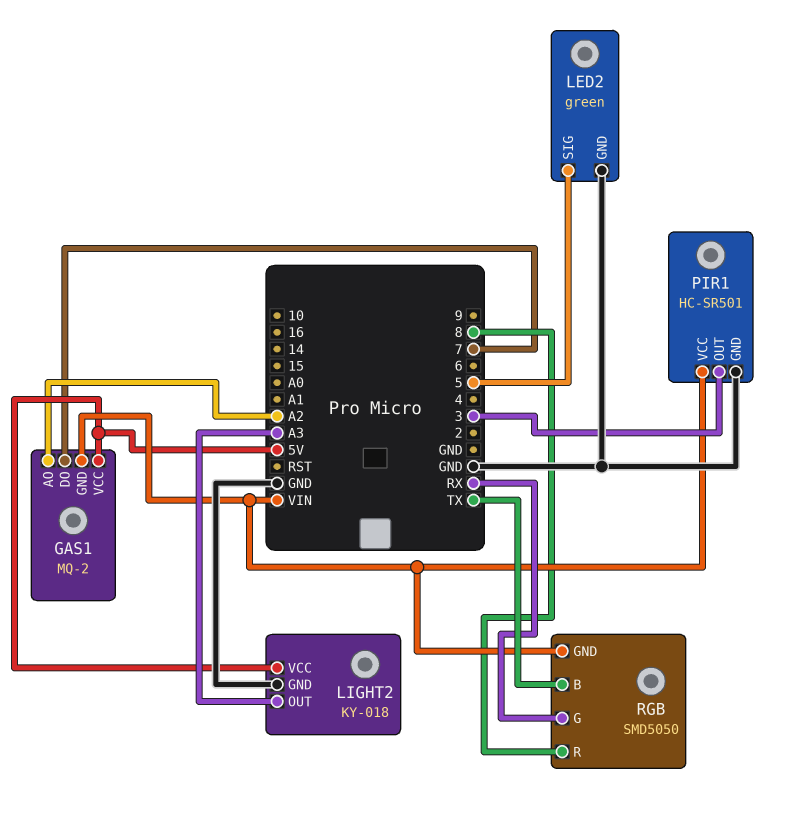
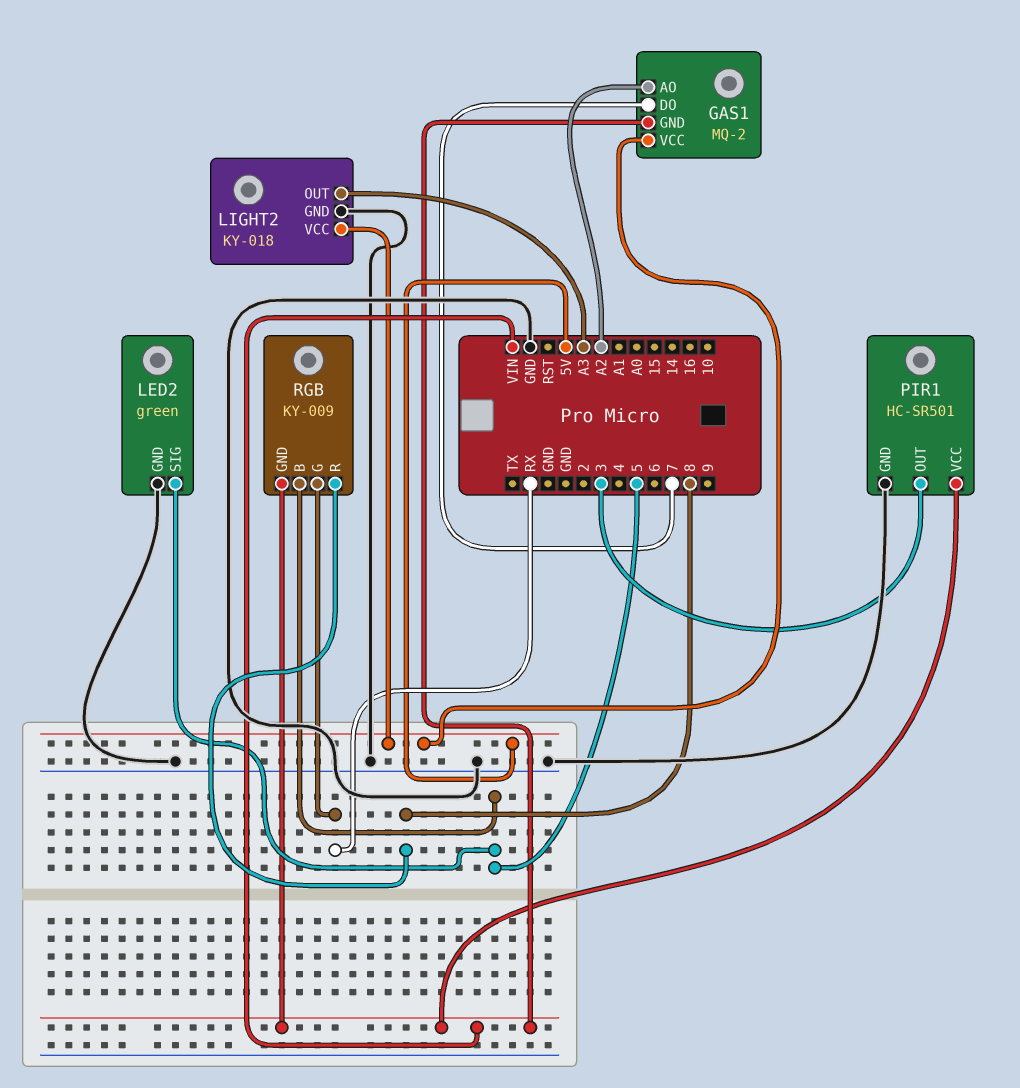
RGB: SMD5050 -> KY-009
RGB pin B: TX -> 5

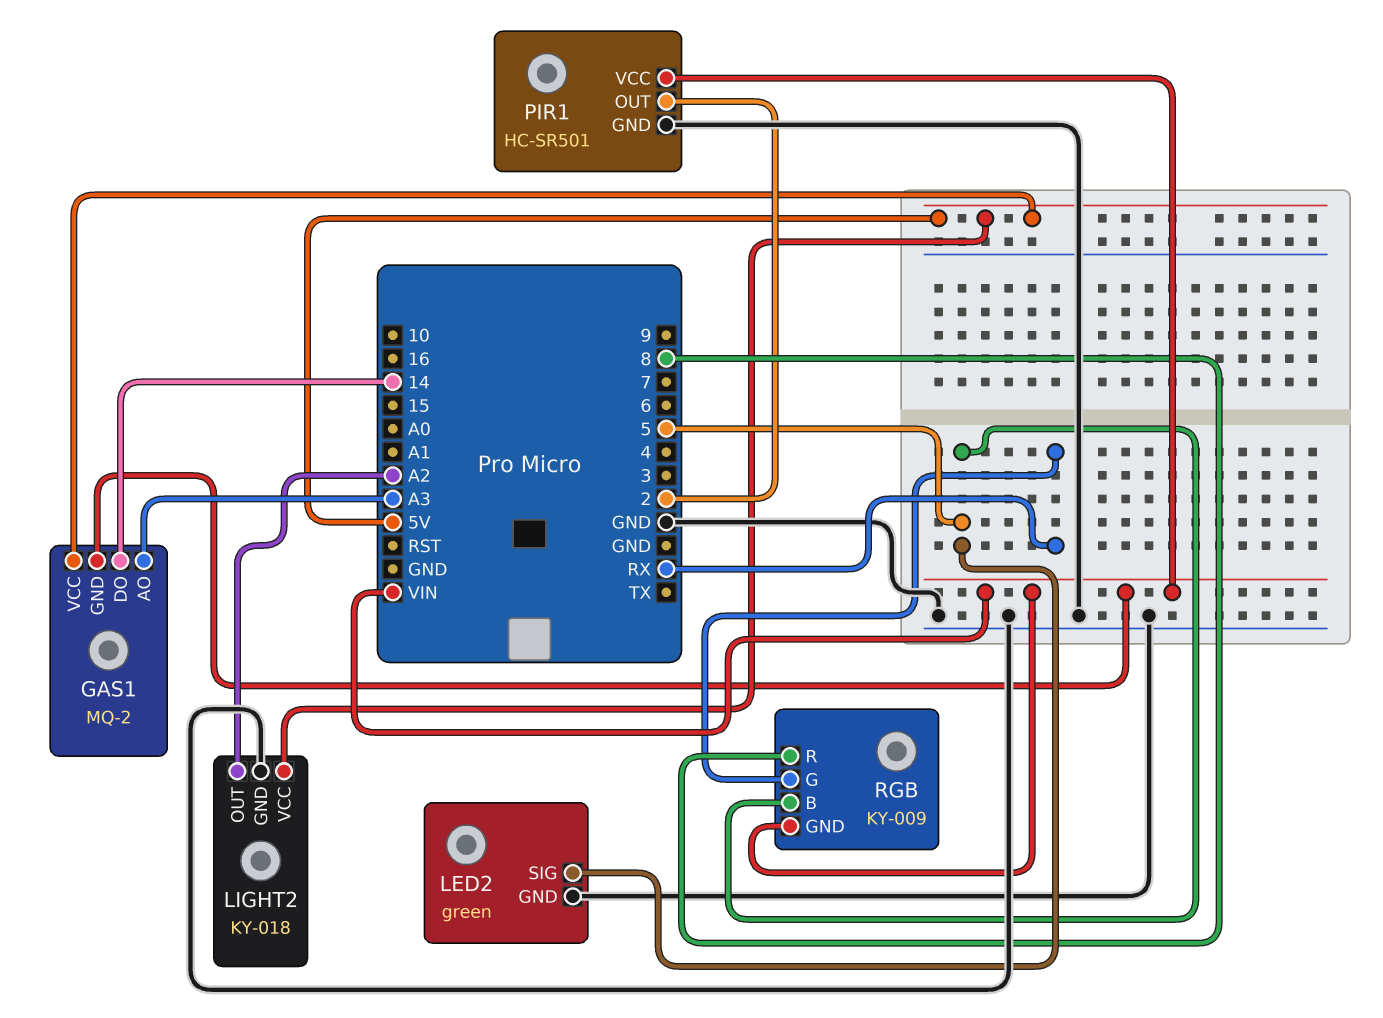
GAS1 pin AO: A2 -> A3
GAS1 pin DO: 7 -> 14
LIGHT2 pin OUT: A3 -> A2
PIR1 pin OUT: 3 -> 2

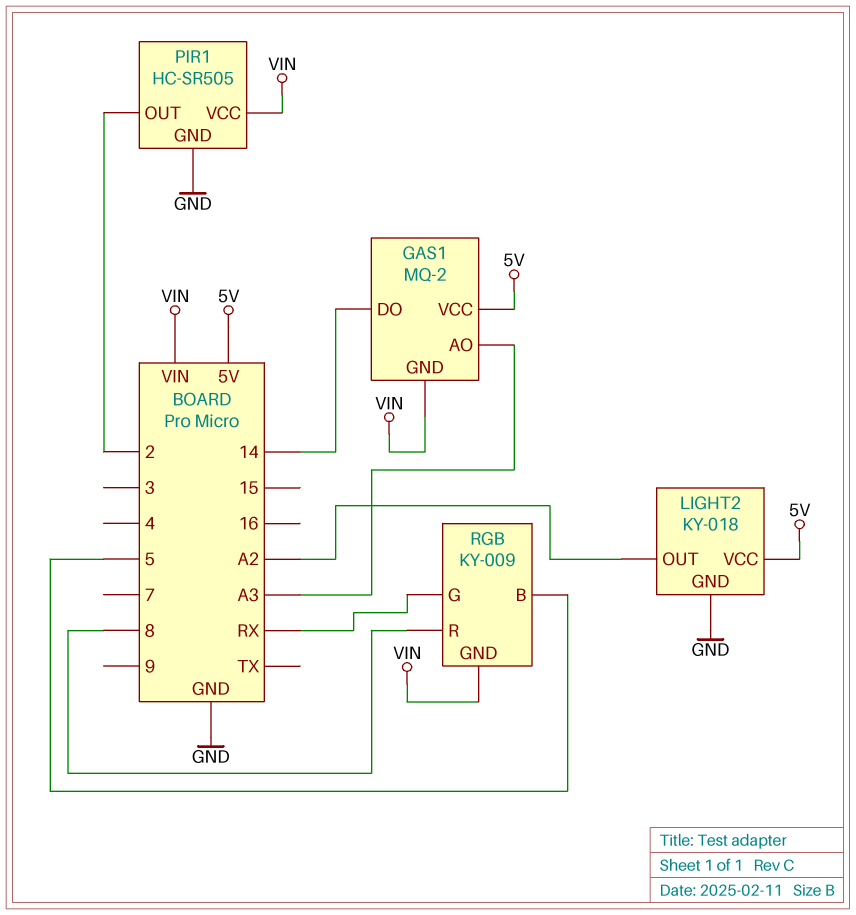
LED2: green -> none
LED2 pin GND: GND -> none
LED2 pin SIG: 5 -> none
PIR1: HC-SR501 -> HC-SR505

